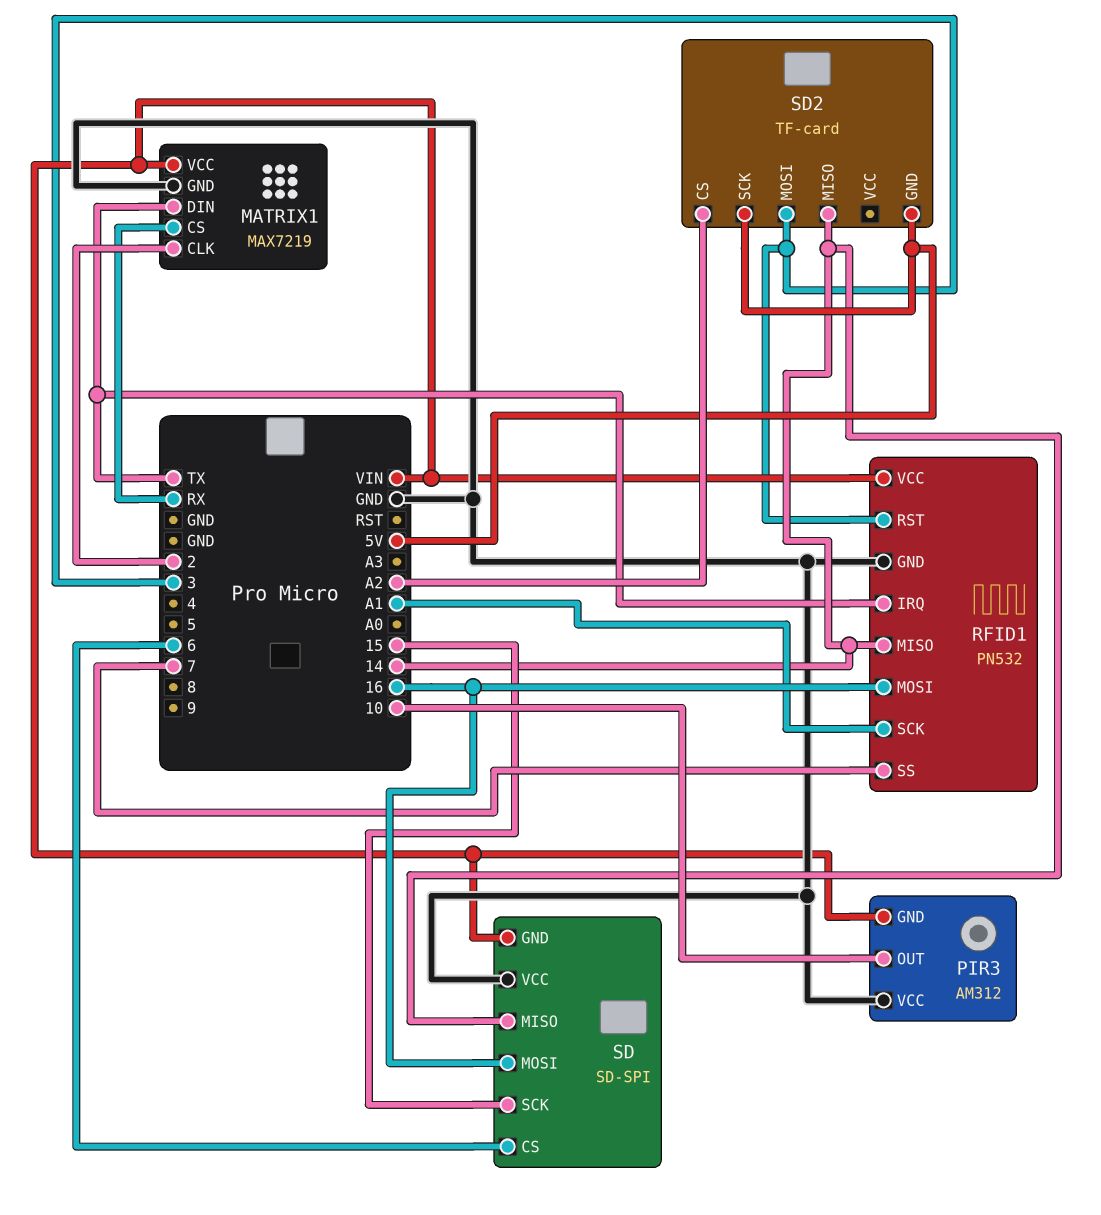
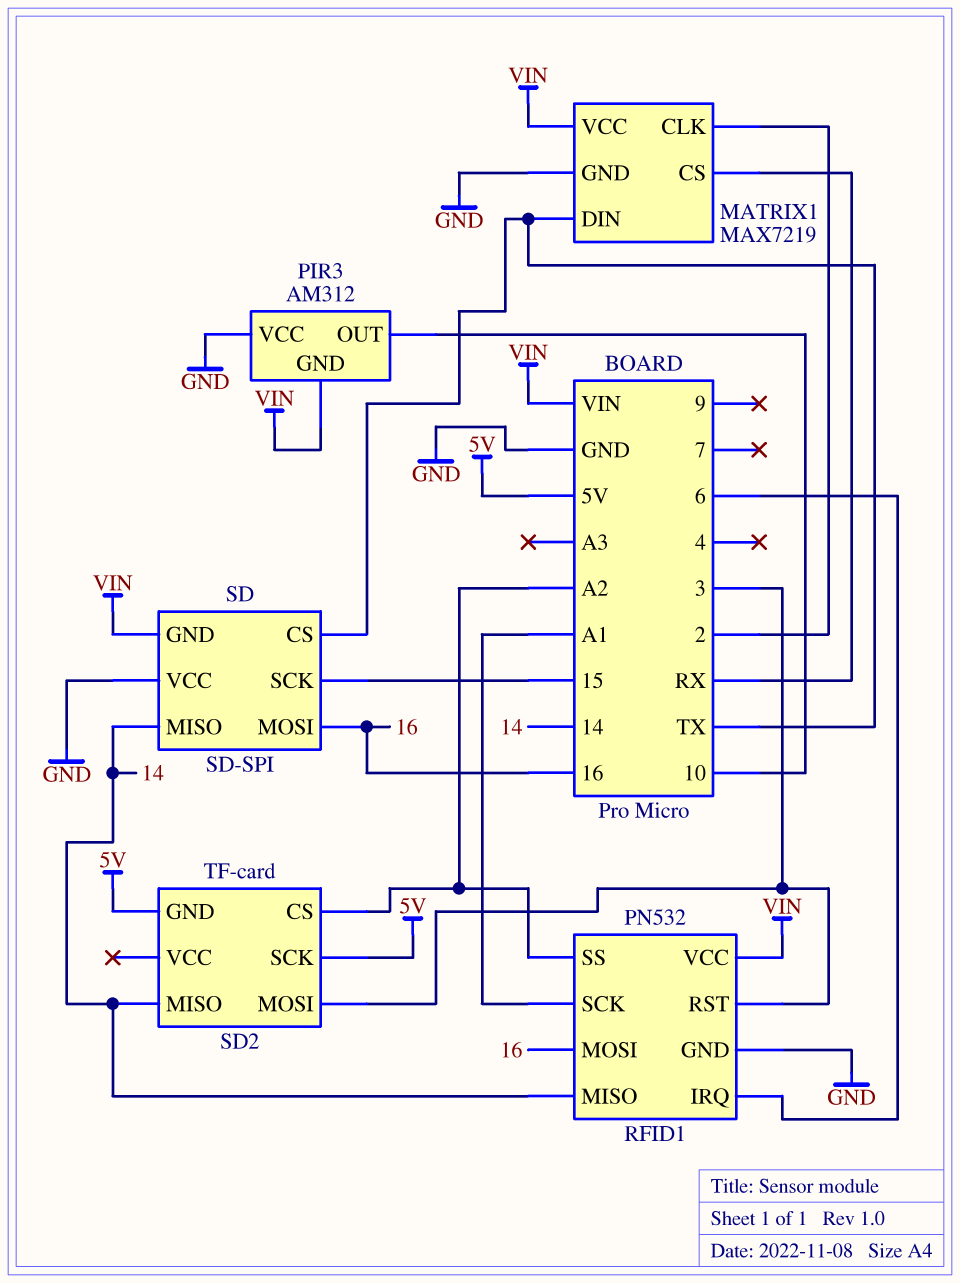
RFID1 pin IRQ: TX -> 6
RFID1 pin SS: 7 -> A2
SD pin CS: 6 -> TX

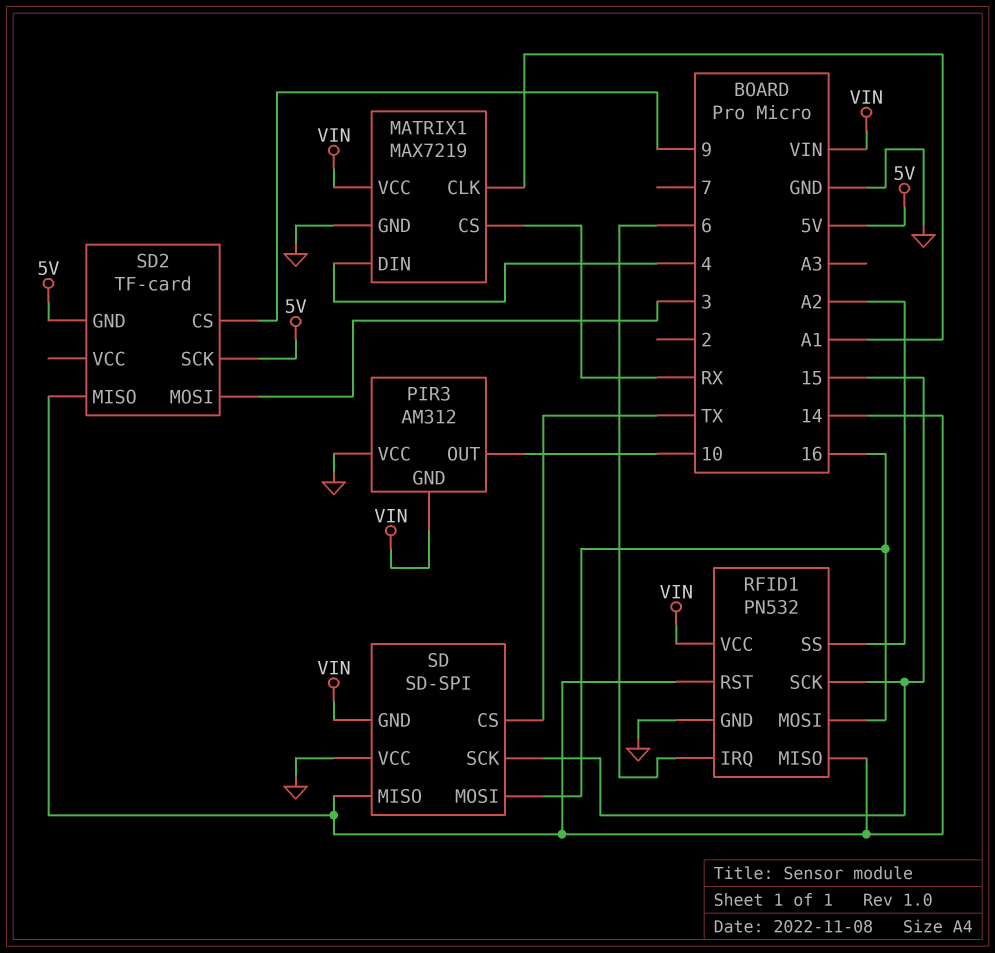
MATRIX1 pin CLK: 2 -> A1
MATRIX1 pin DIN: TX -> 4
RFID1 pin RST: 3 -> 14
RFID1 pin SCK: A1 -> 15
SD2 pin CS: A2 -> 9

